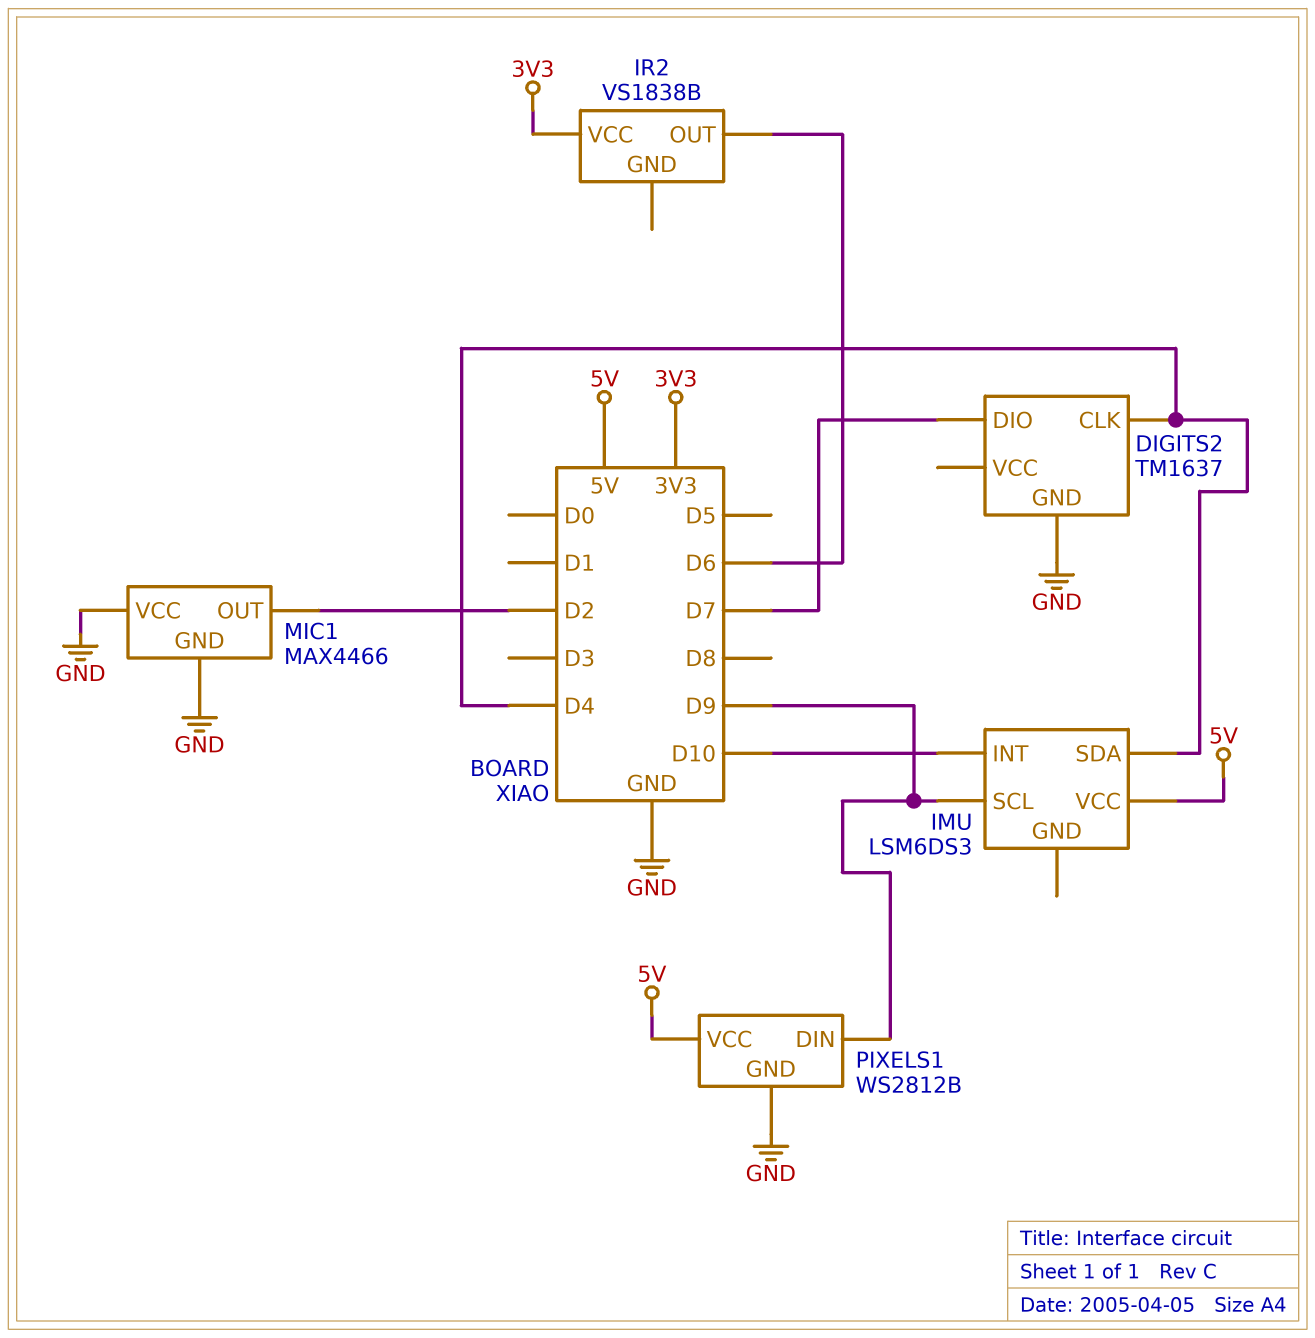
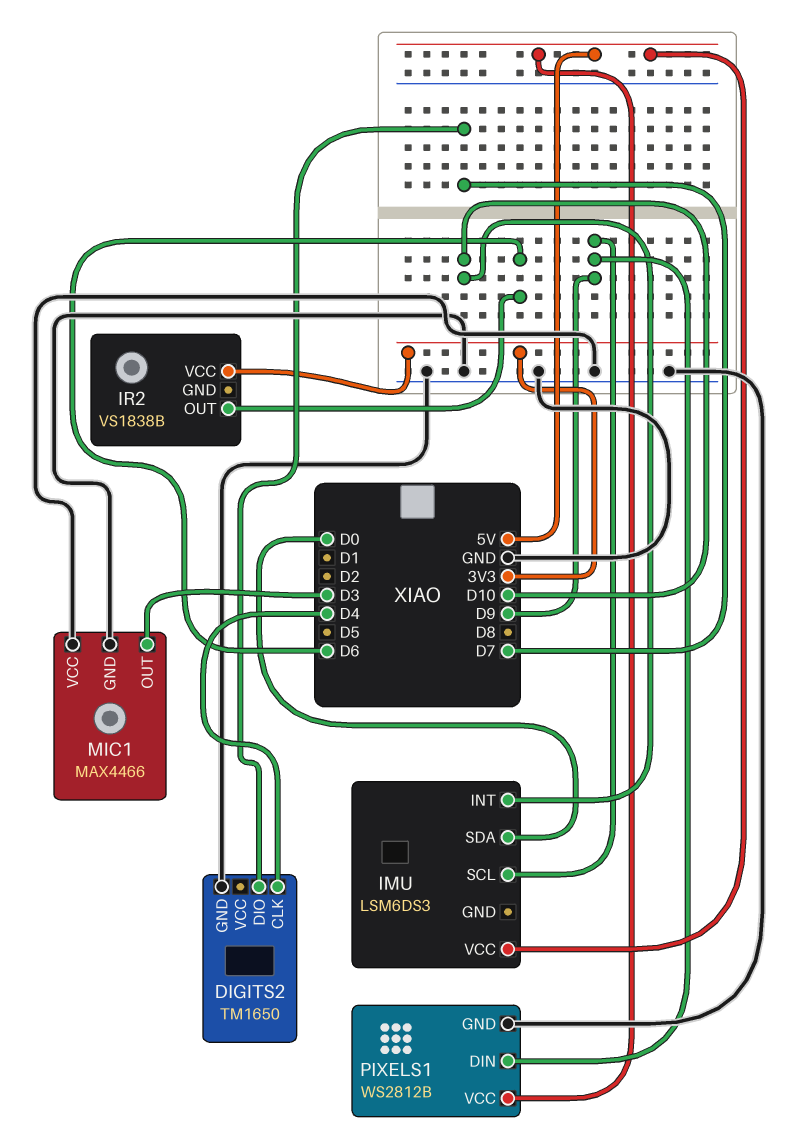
DIGITS2: TM1637 -> TM1650
IMU pin SDA: D4 -> D0
MIC1 pin OUT: D2 -> D3

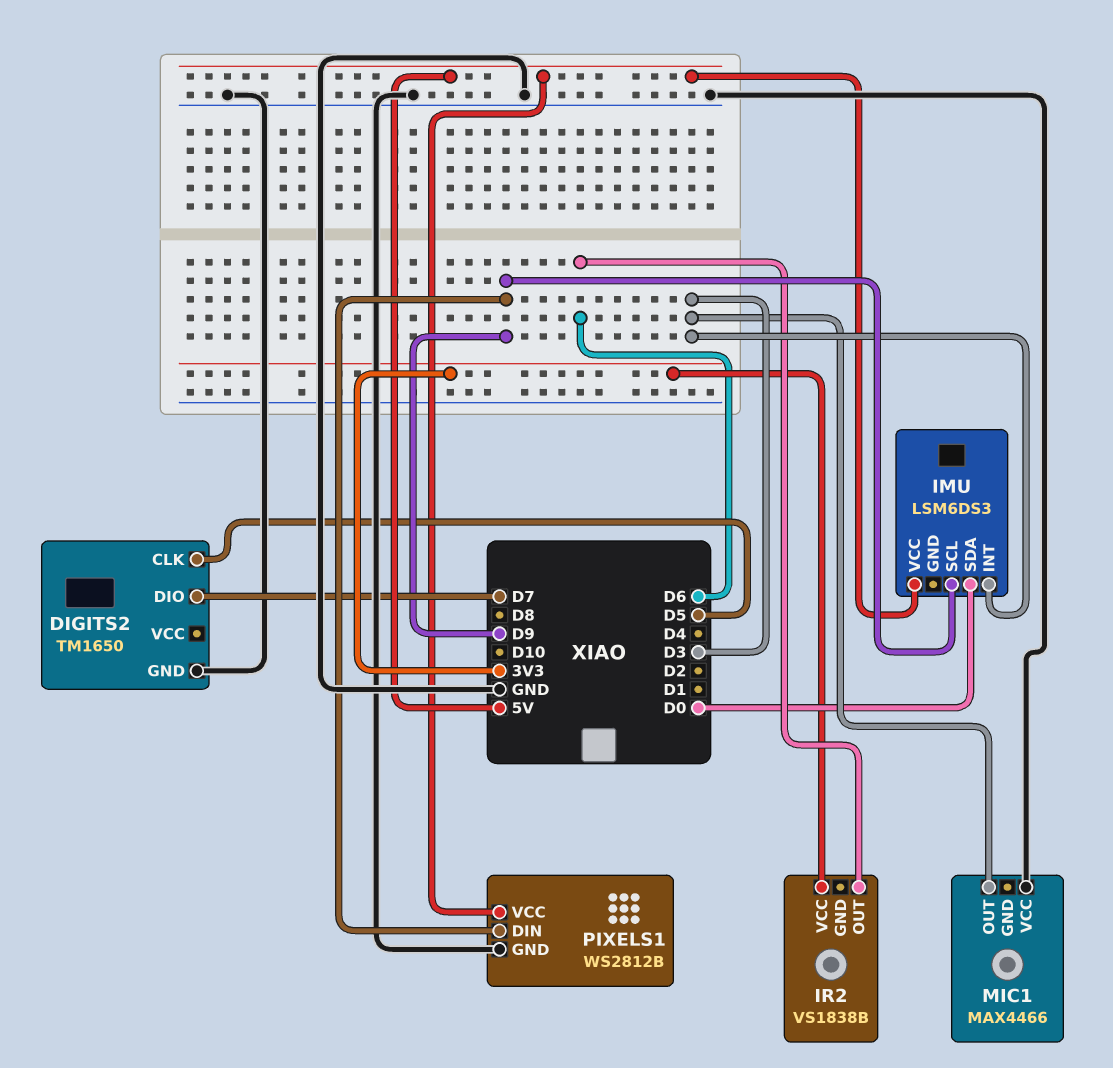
DIGITS2 pin CLK: D4 -> D5
IMU pin INT: D10 -> D3
MIC1 pin GND: GND -> none

